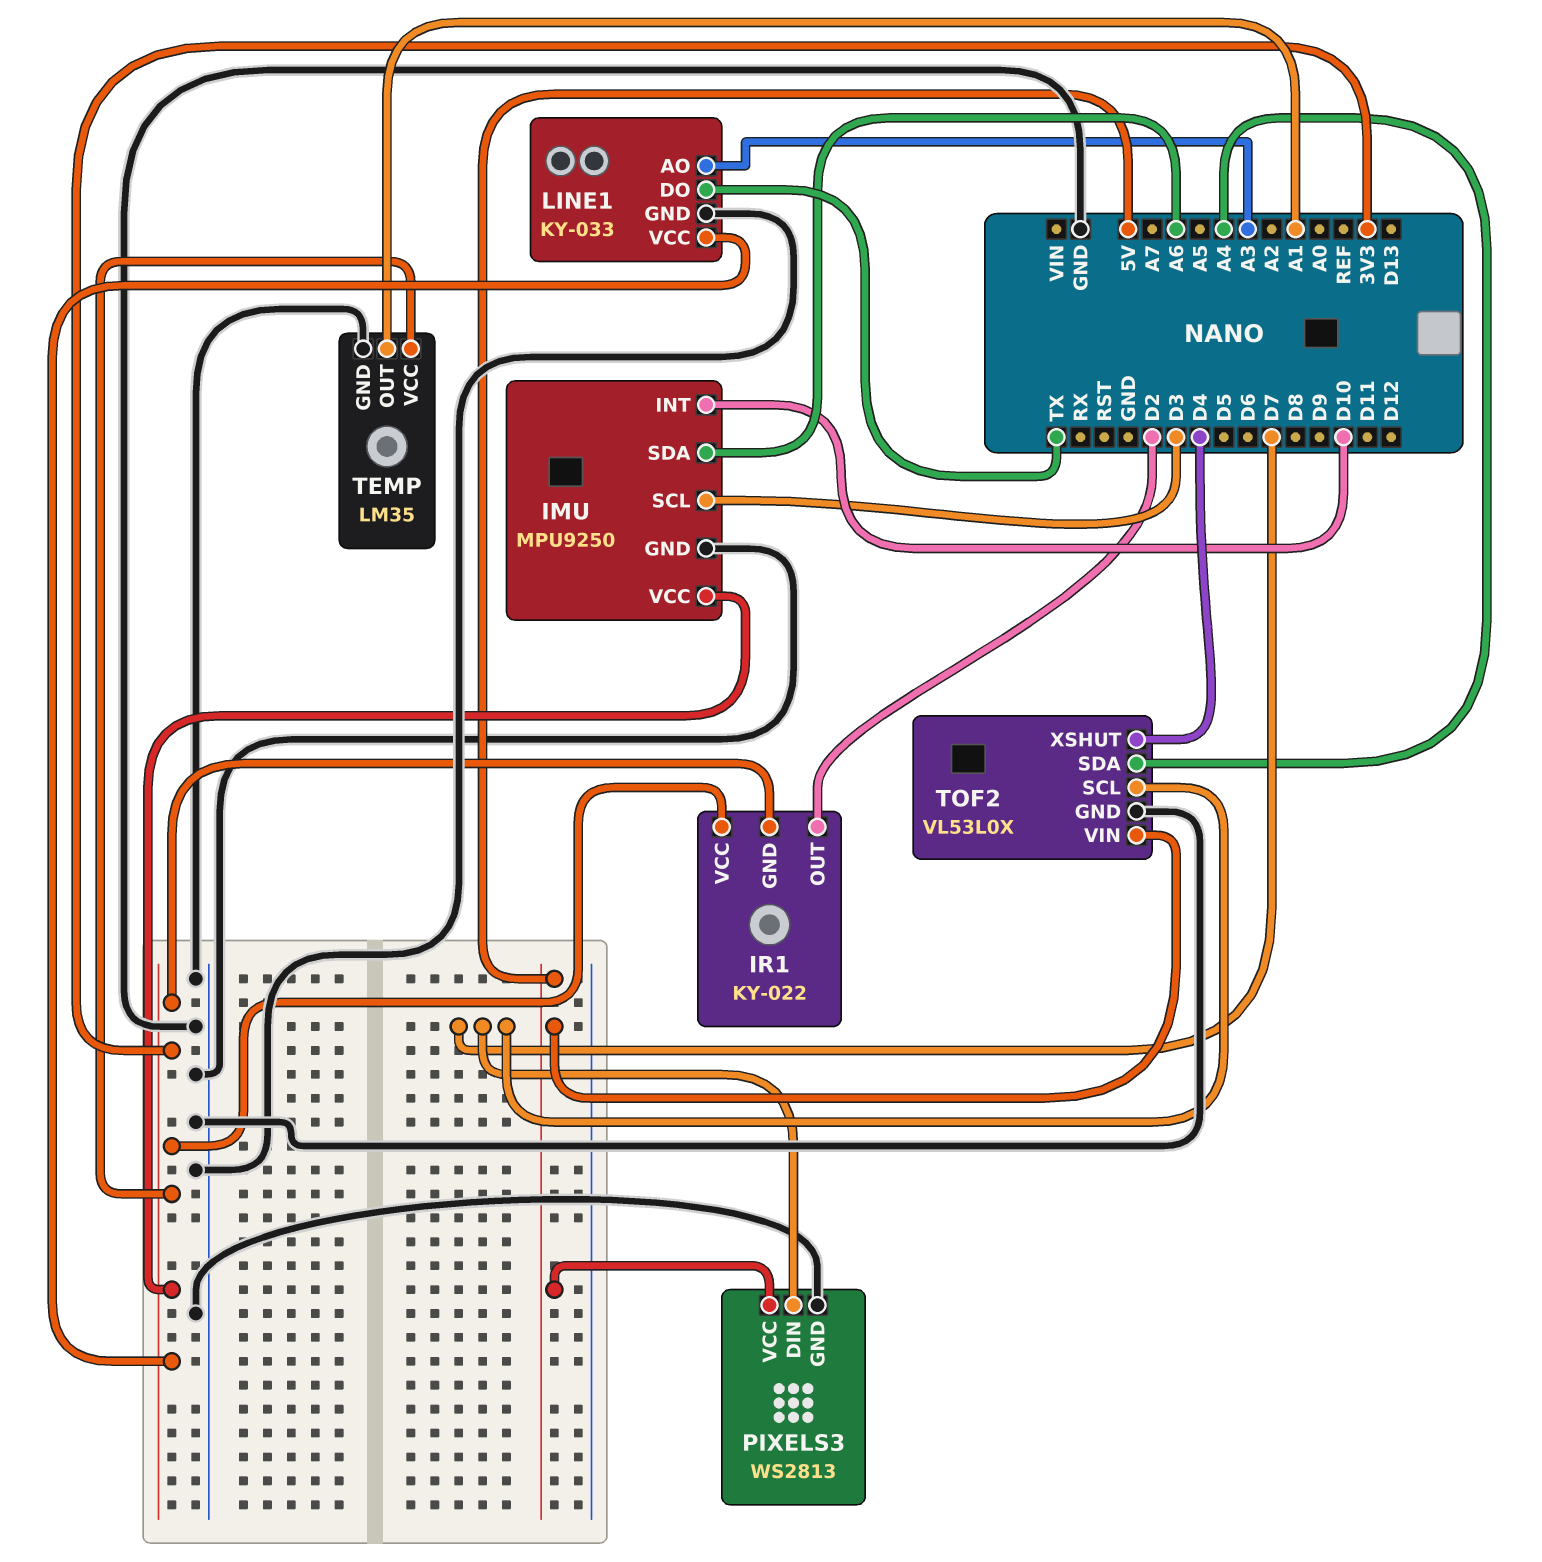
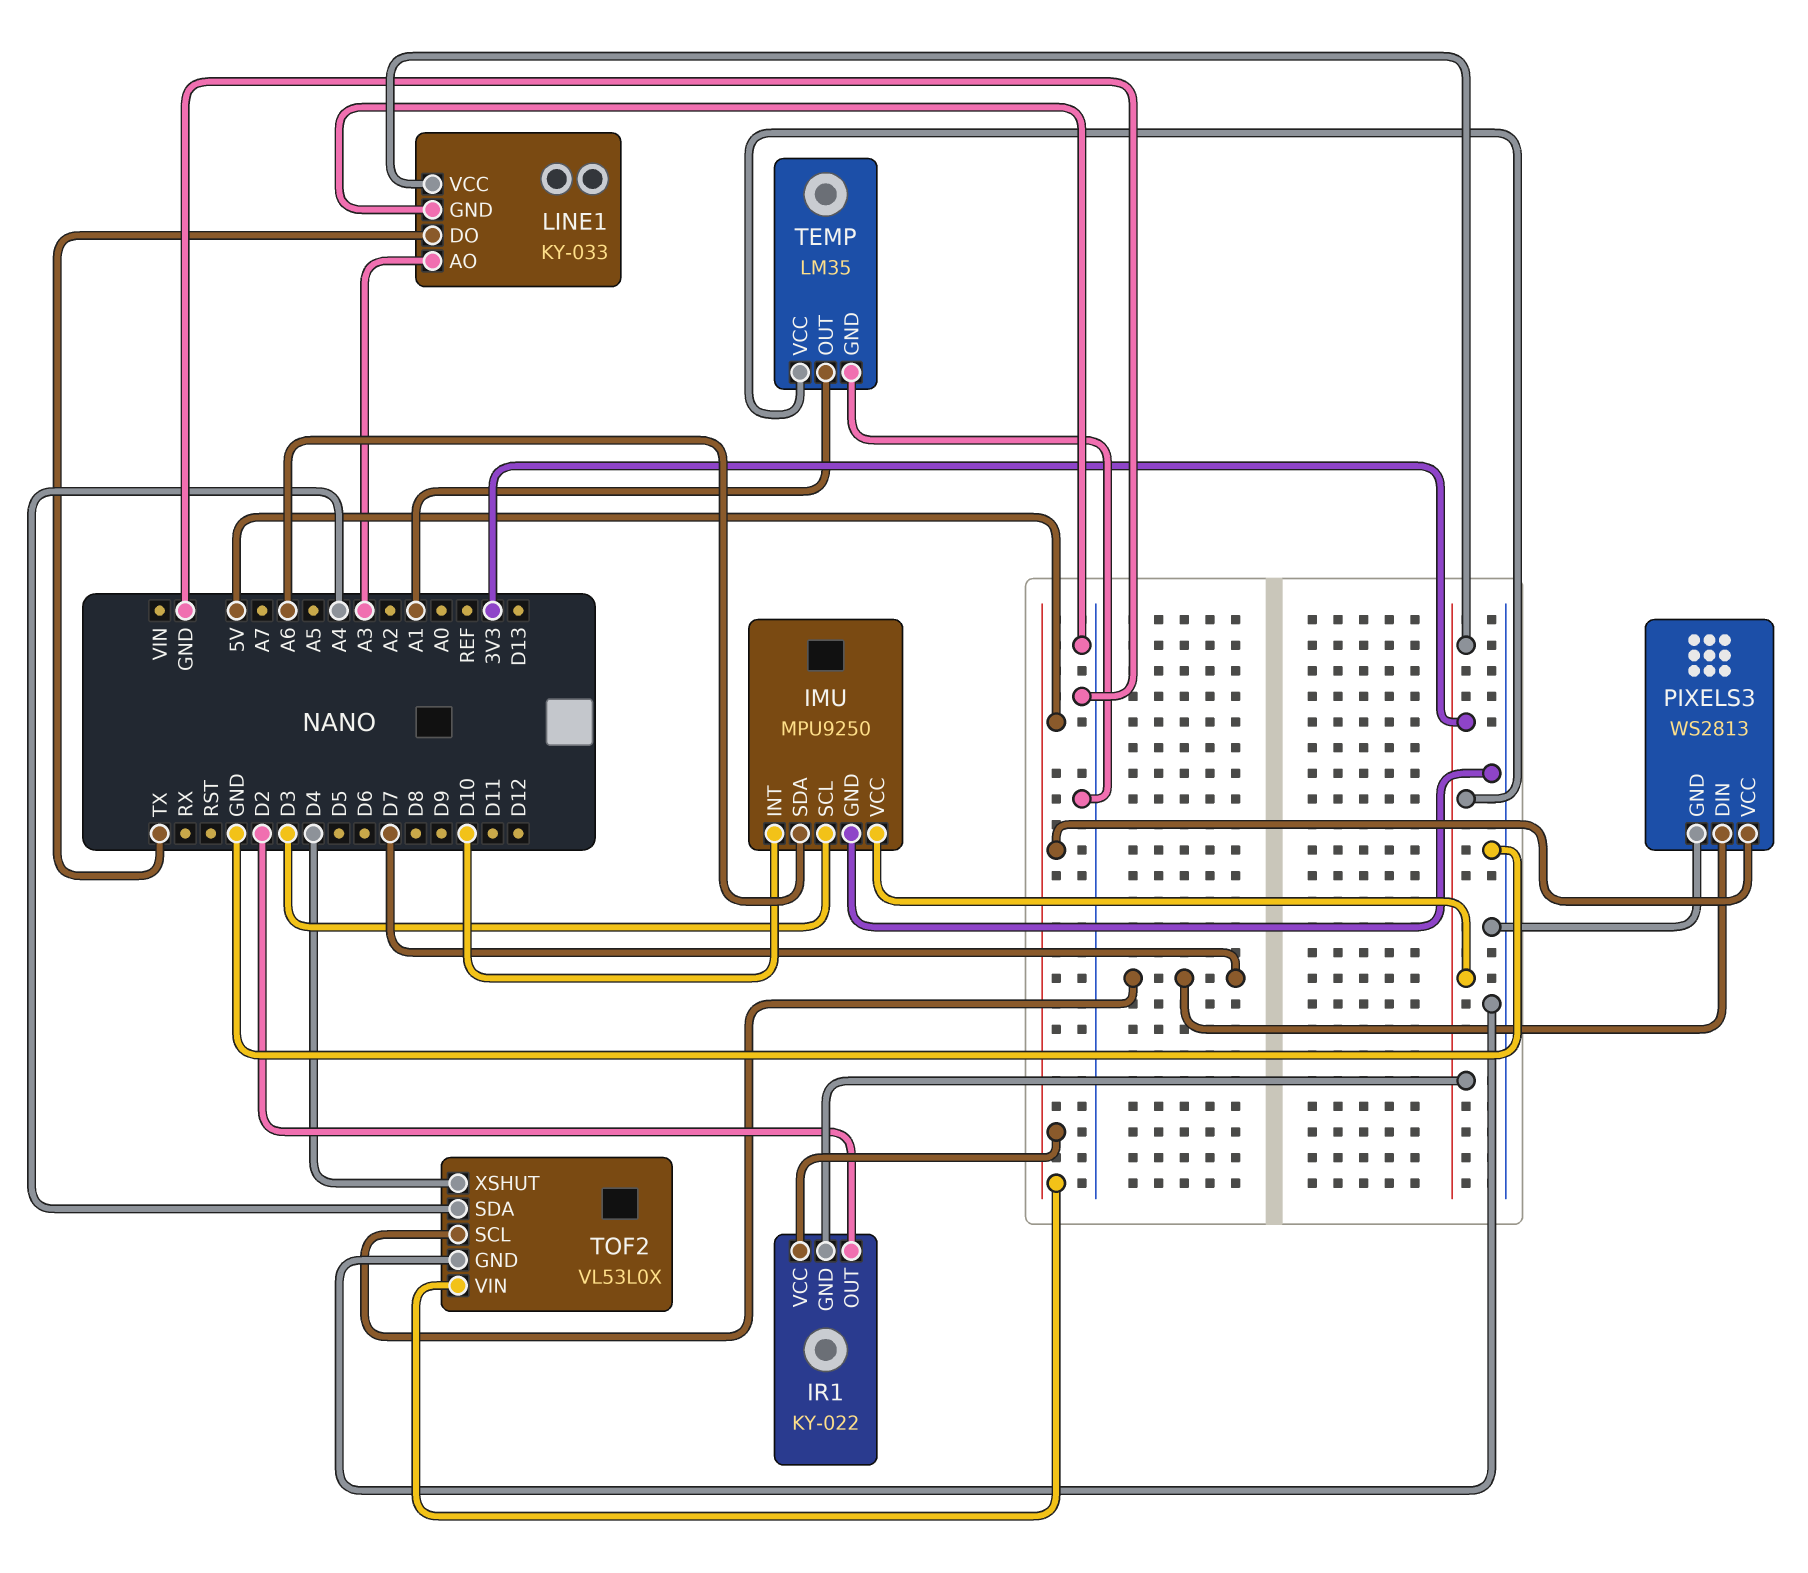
IR1 pin VCC: 3V3 -> 5V

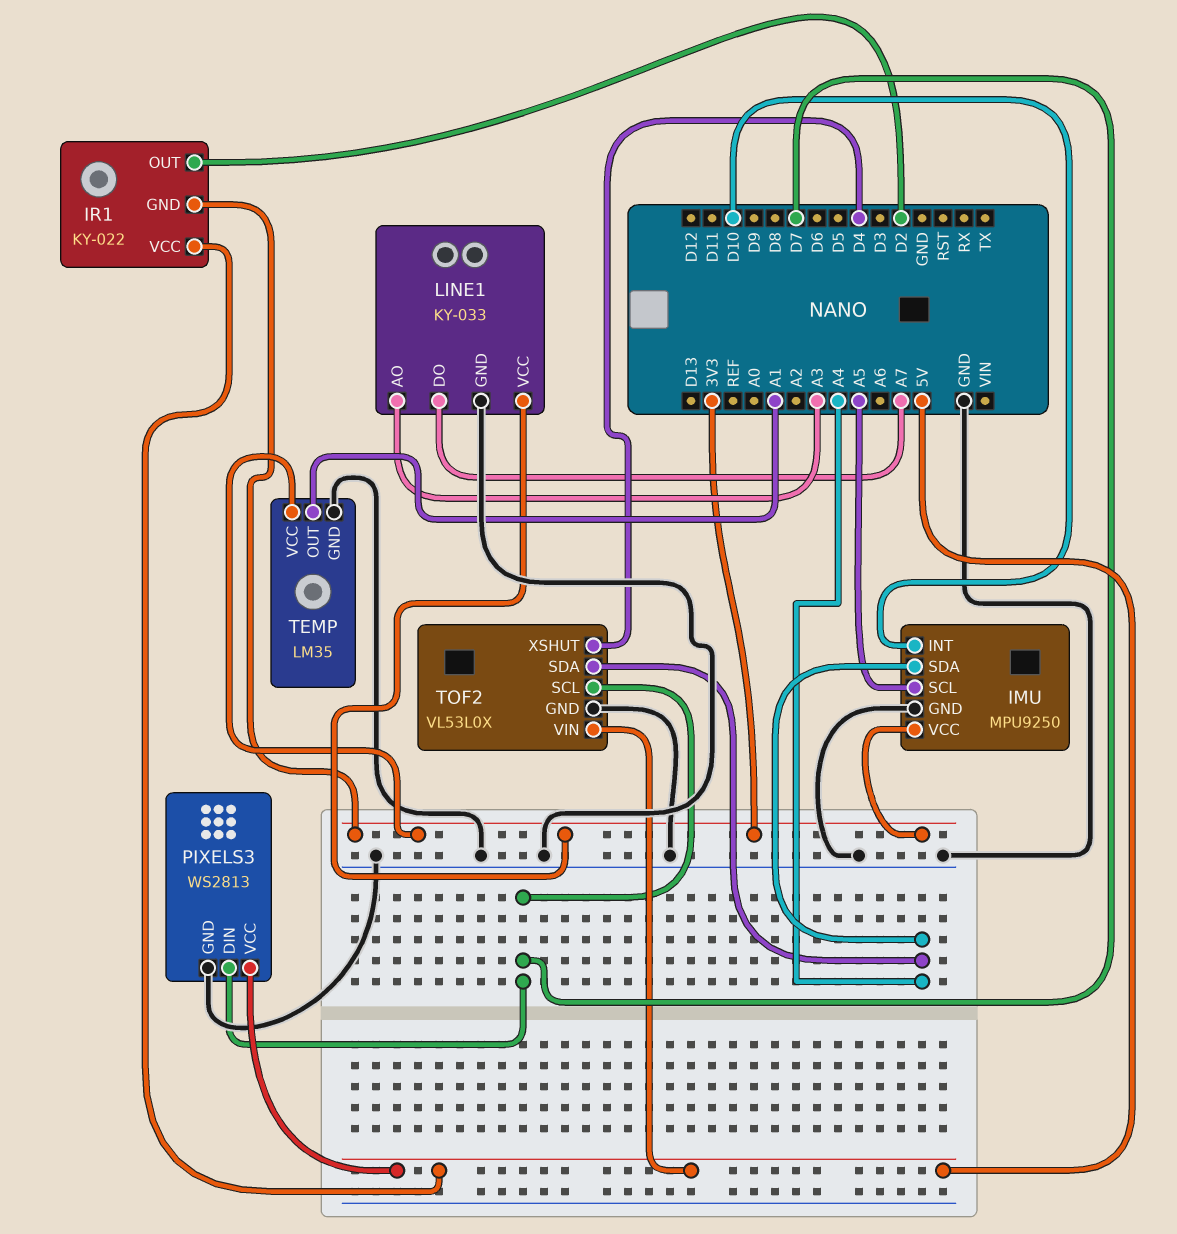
IMU pin SCL: D3 -> A5
IMU pin SDA: A6 -> A4
LINE1 pin DO: TX -> A7

